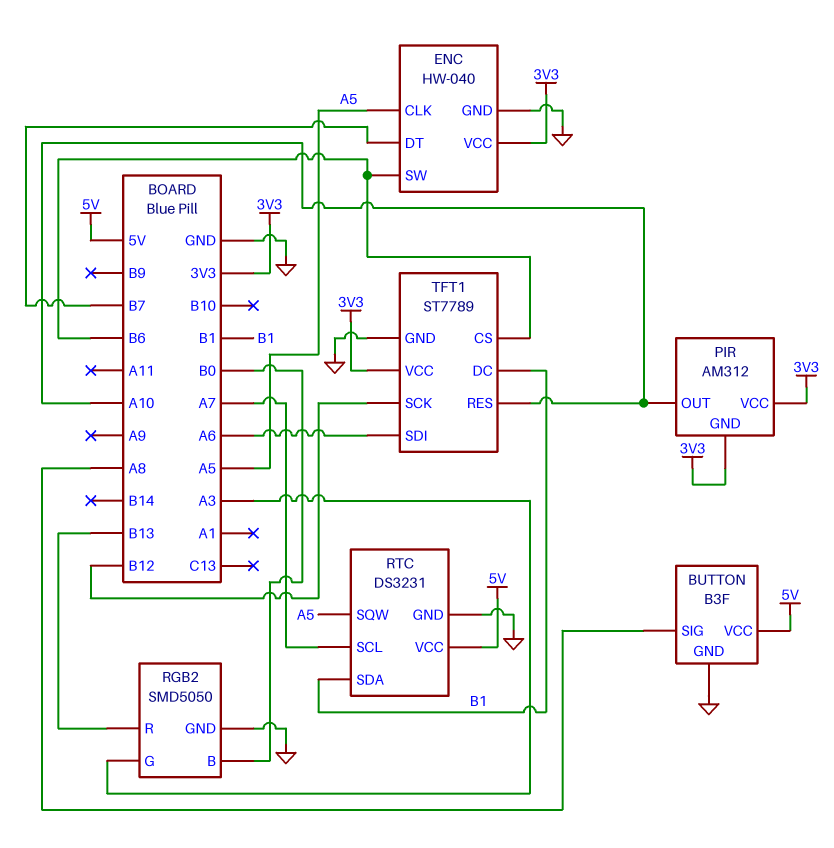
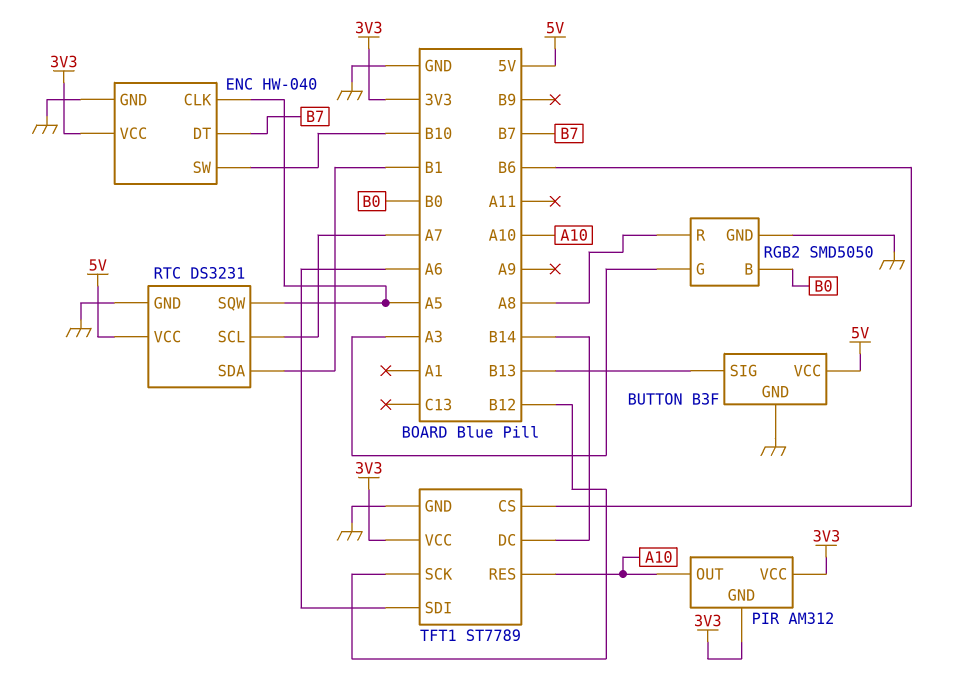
BUTTON pin SIG: A8 -> B13
ENC pin SW: B6 -> B10
RGB2 pin R: B13 -> A8
TFT1 pin DC: B1 -> B14

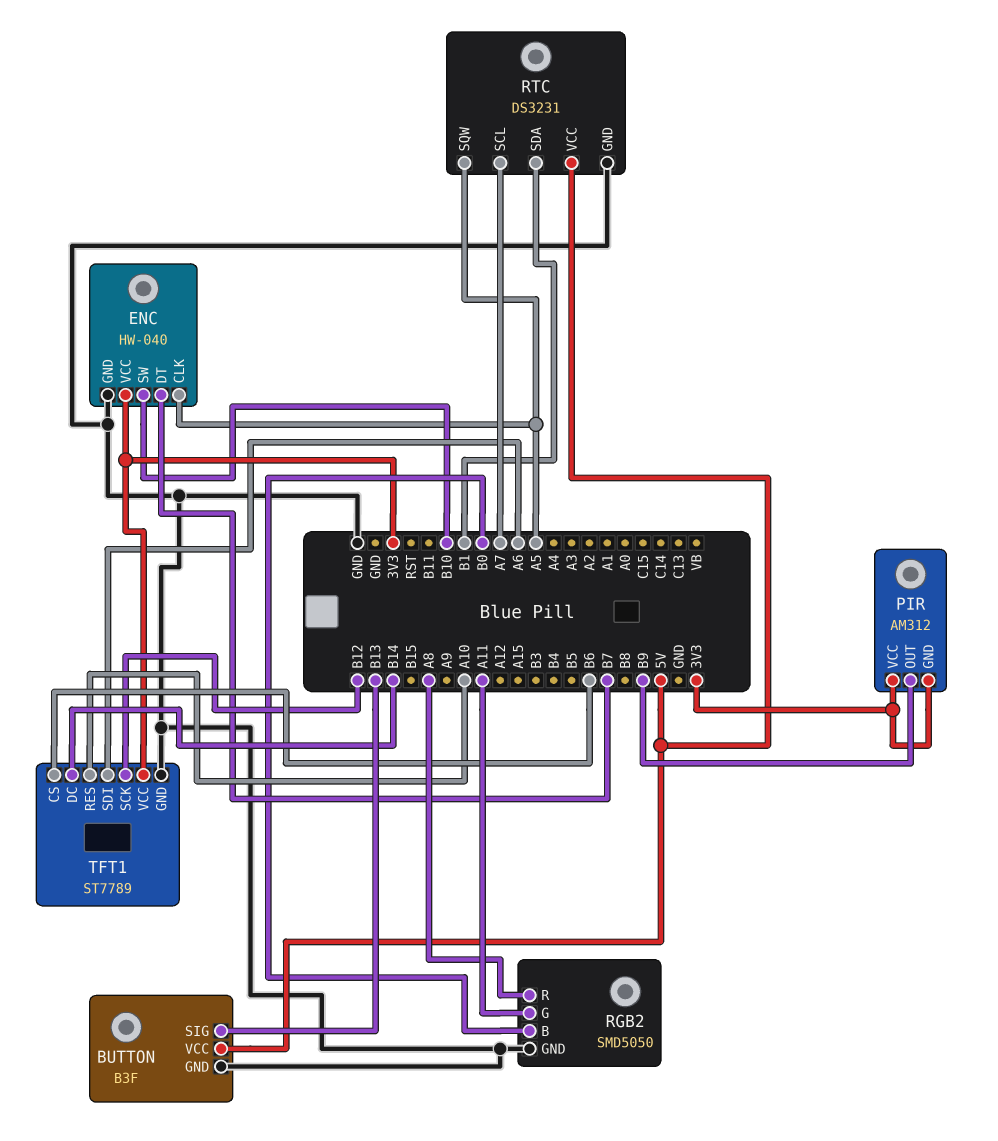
PIR pin OUT: A10 -> B9
RGB2 pin G: A3 -> A11

